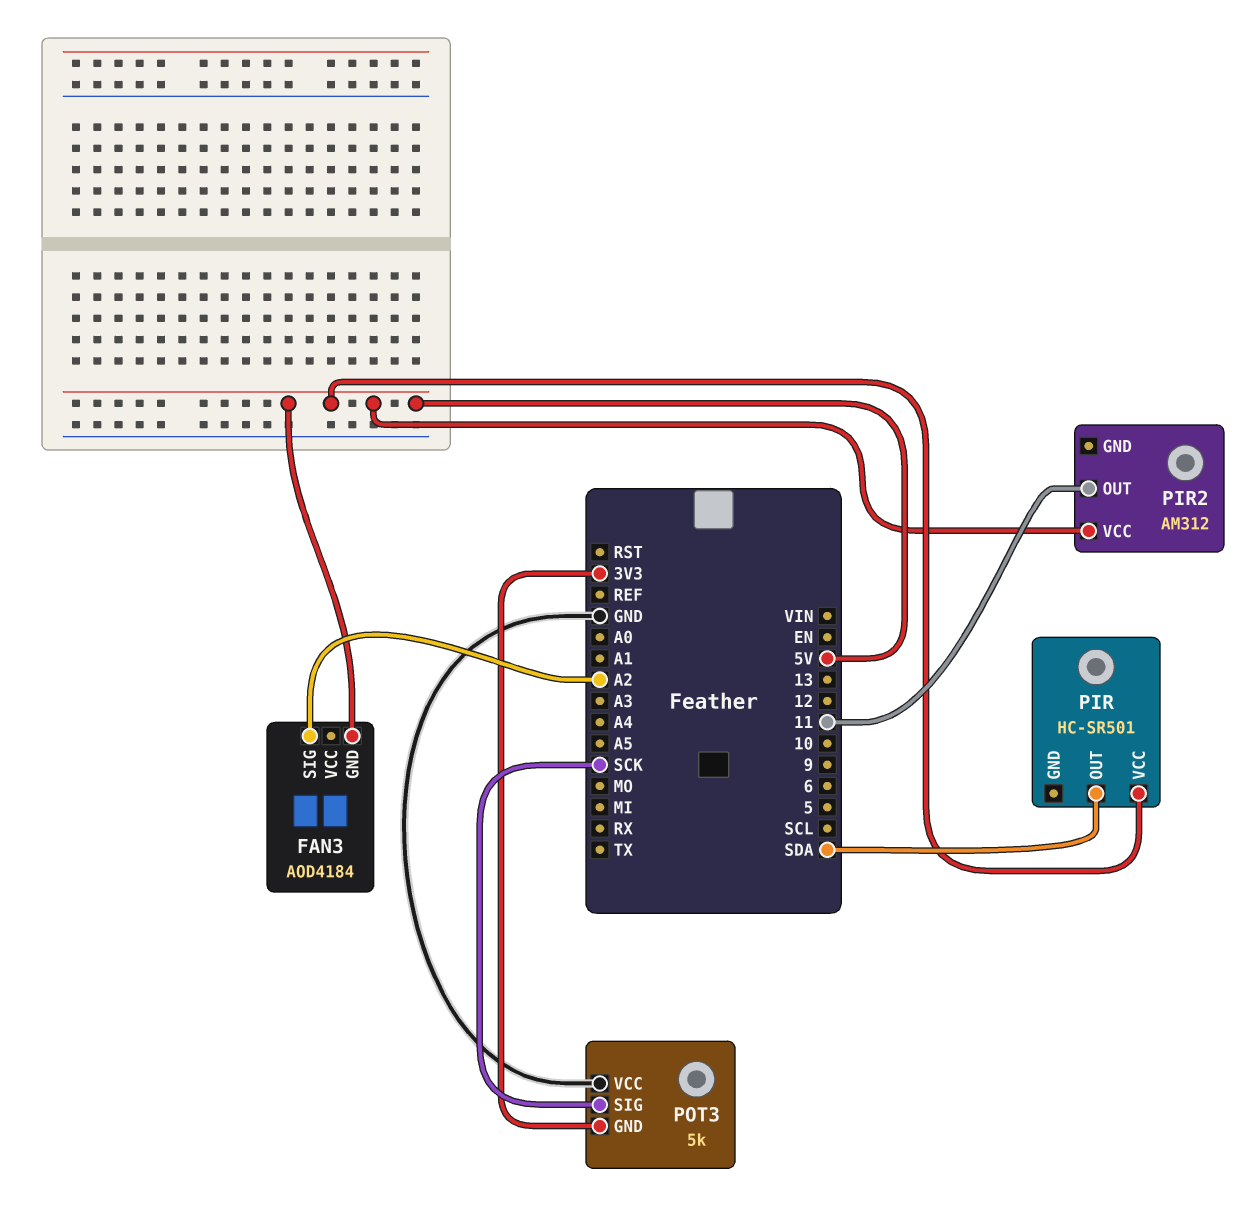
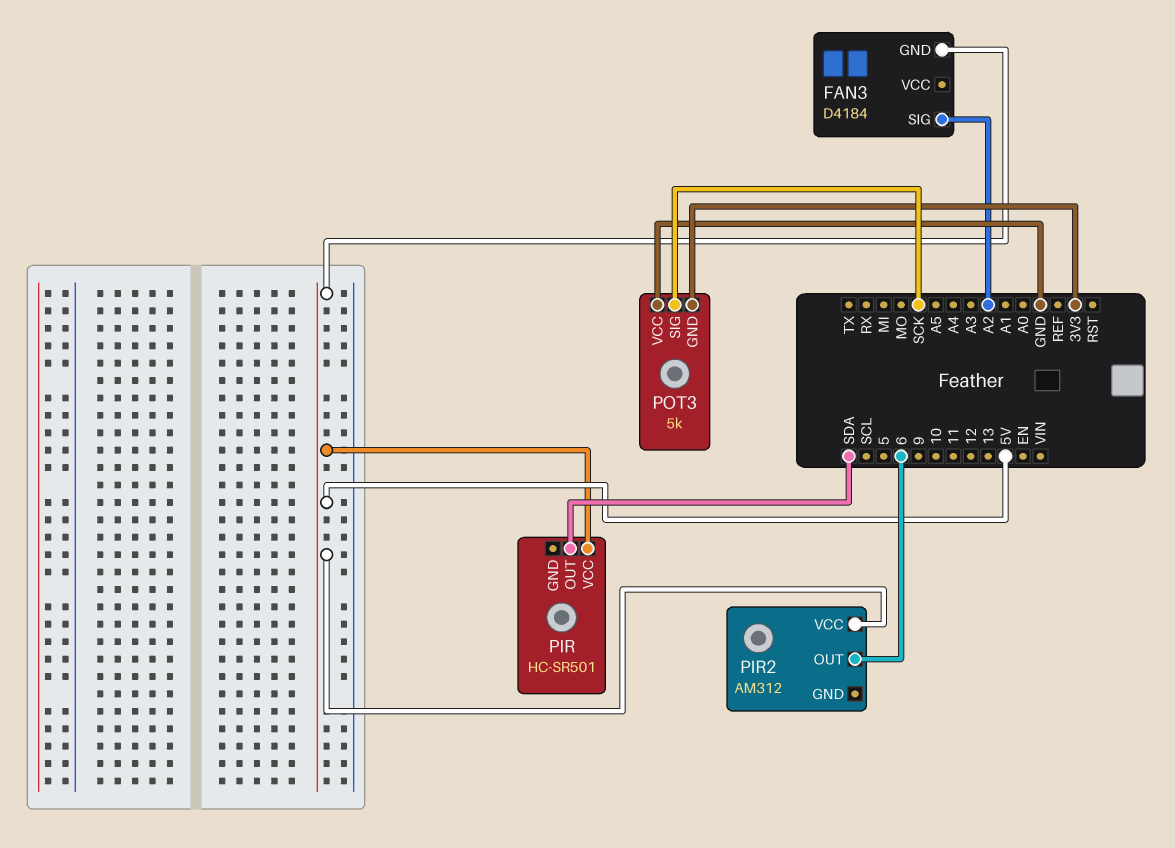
FAN3: AOD4184 -> D4184
PIR2 pin OUT: 11 -> 6

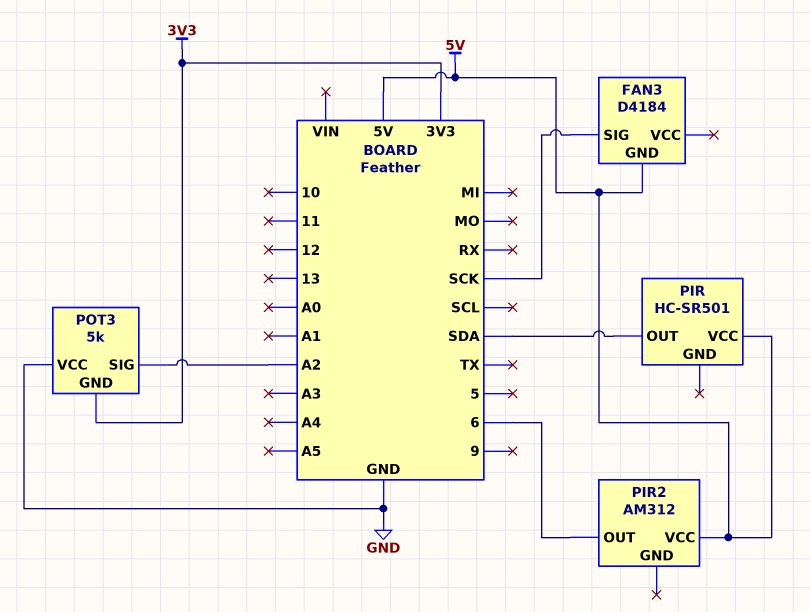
FAN3 pin SIG: A2 -> SCK
POT3 pin SIG: SCK -> A2

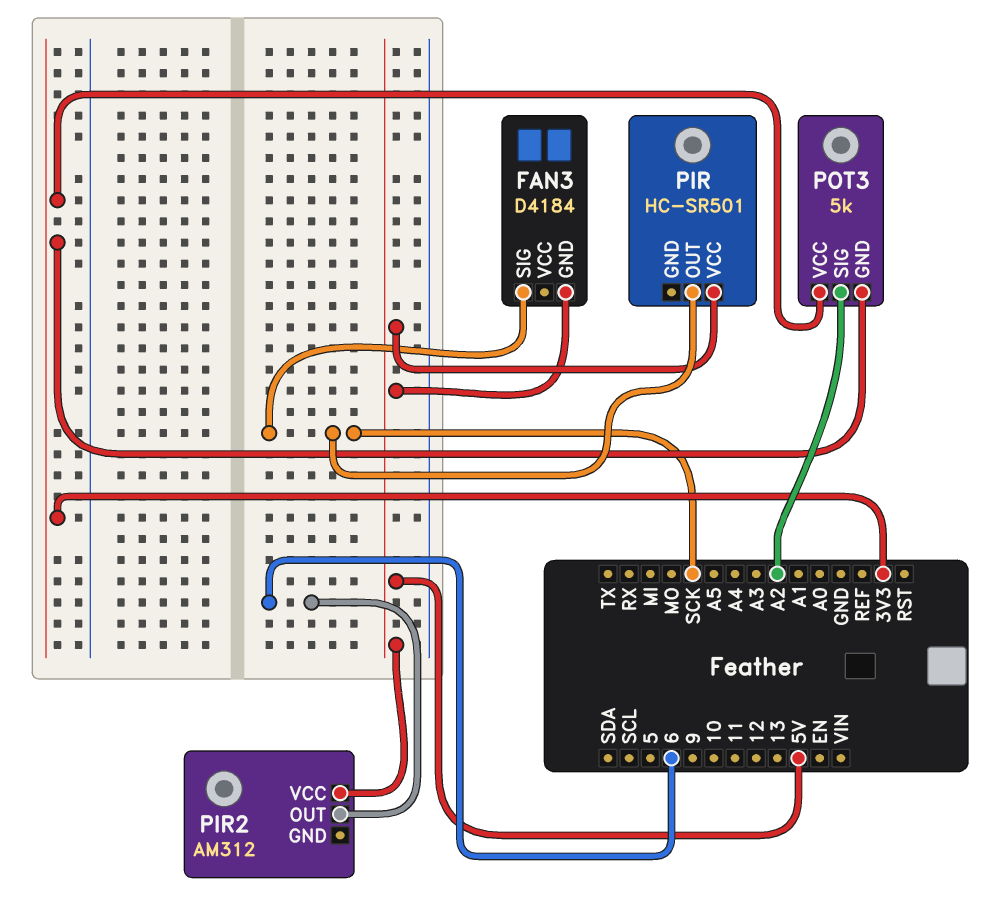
PIR pin OUT: SDA -> SCK
POT3 pin VCC: GND -> 3V3

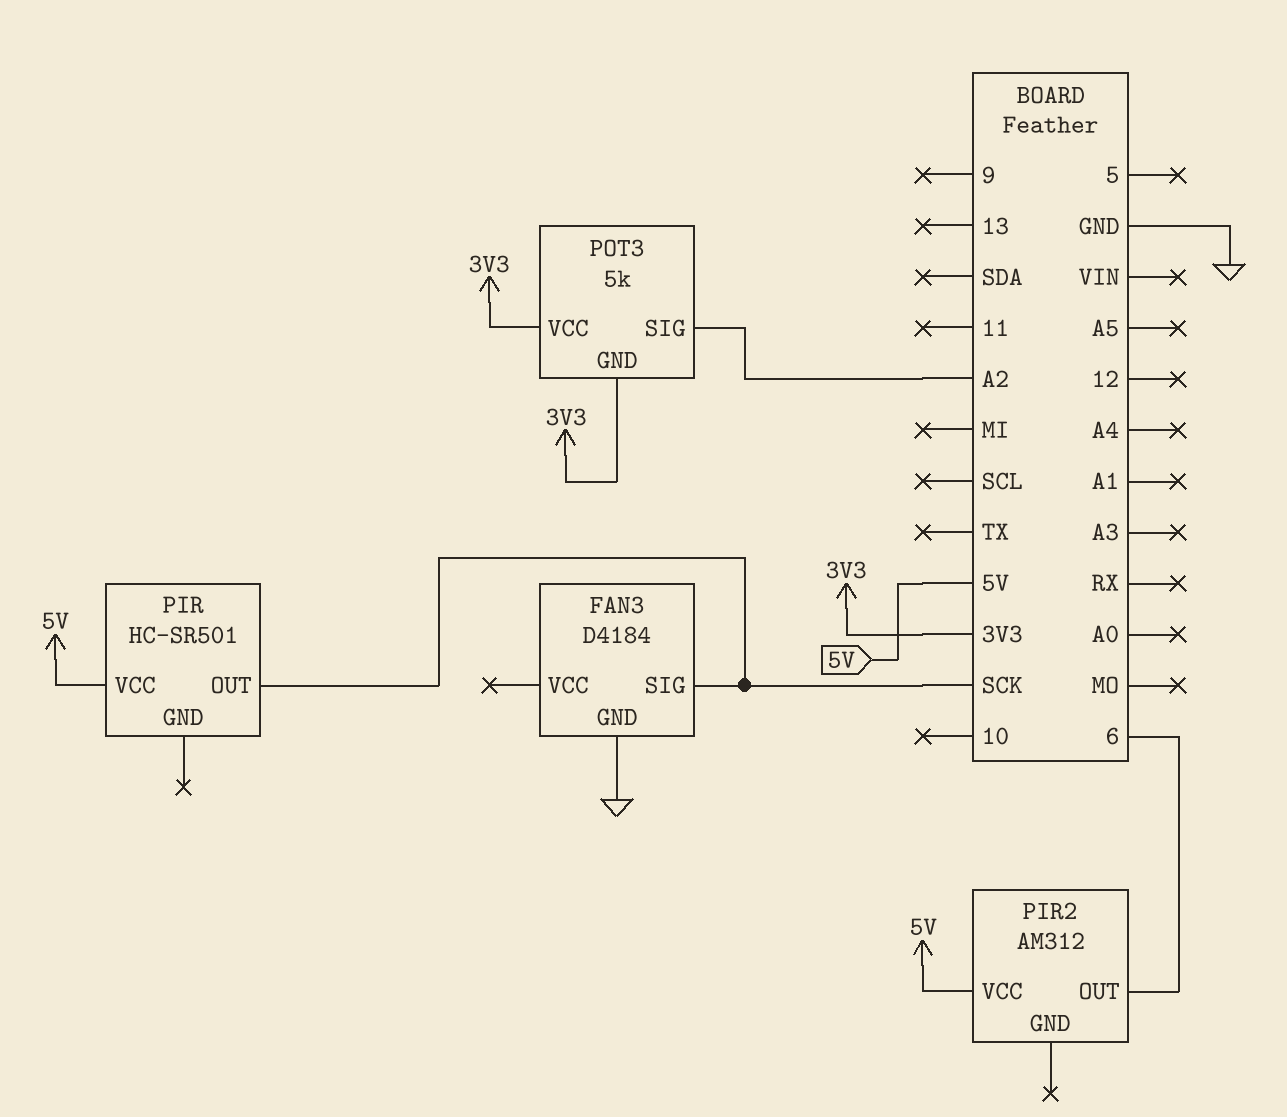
FAN3 pin GND: 5V -> GND

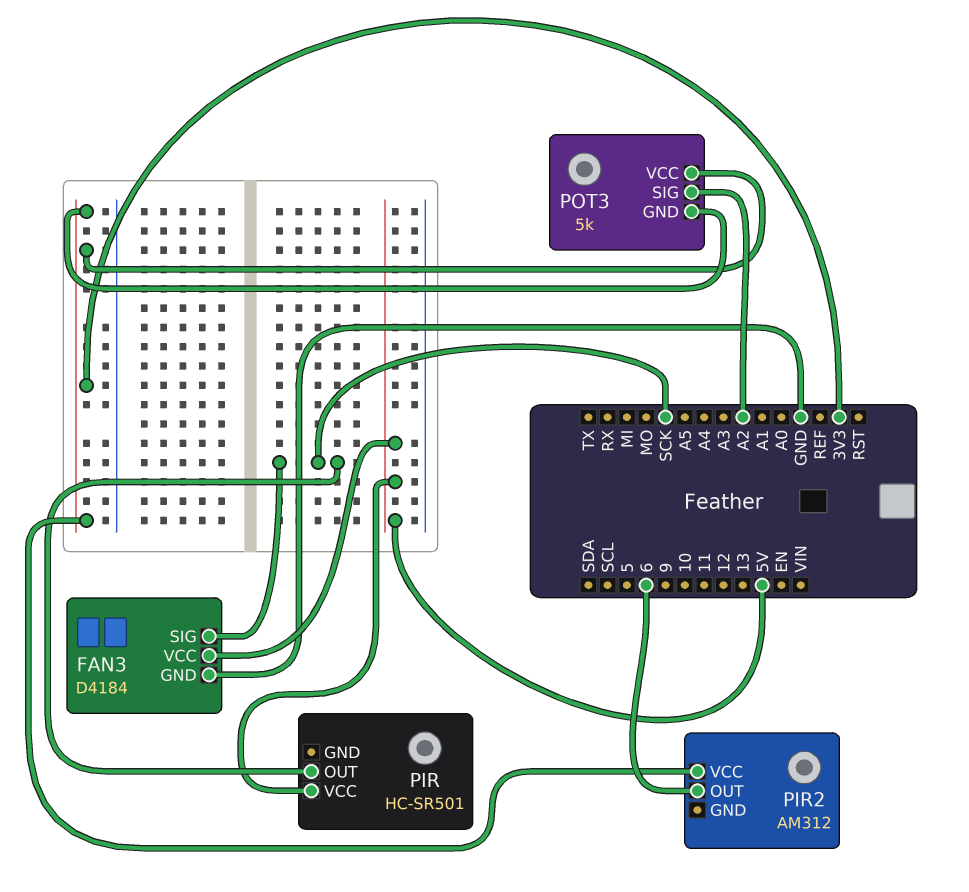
FAN3 pin VCC: none -> 5V
PIR2 pin VCC: 5V -> 3V3

